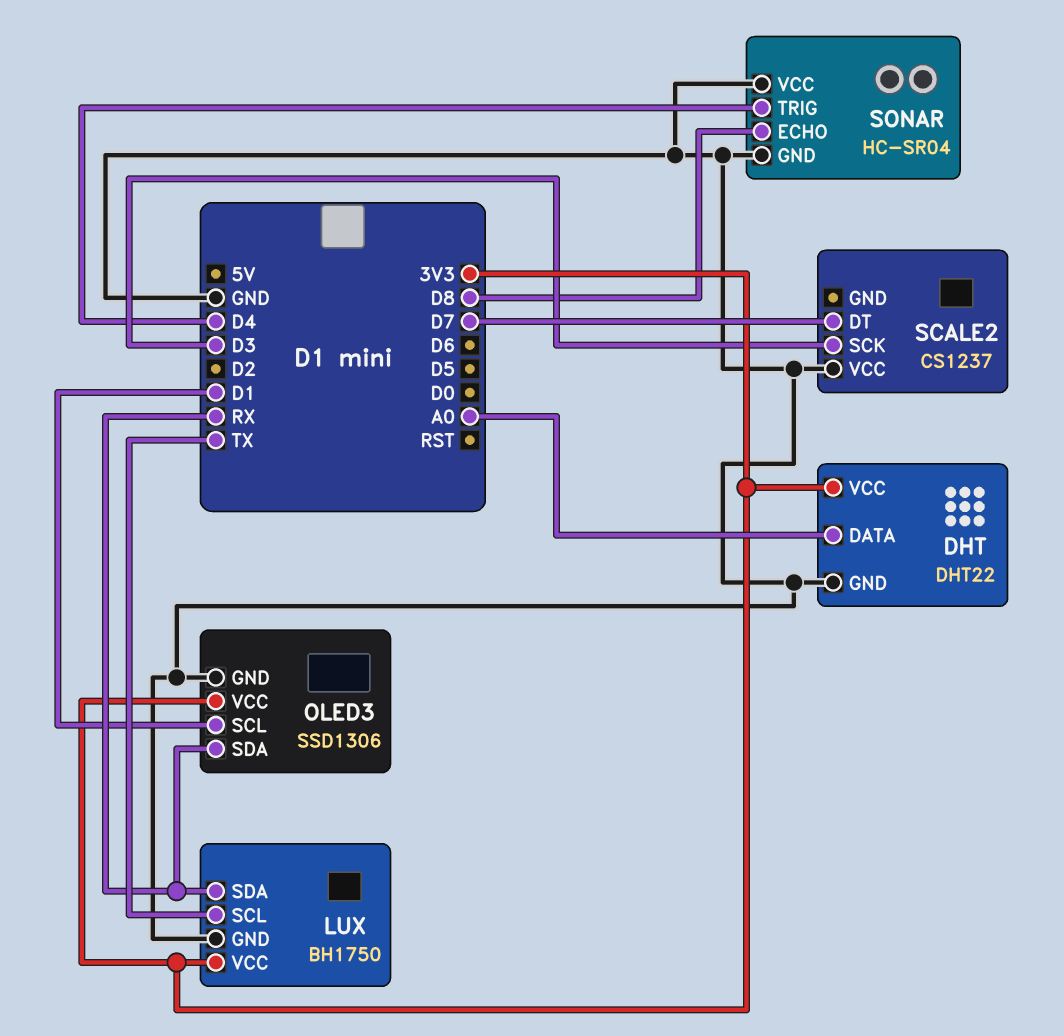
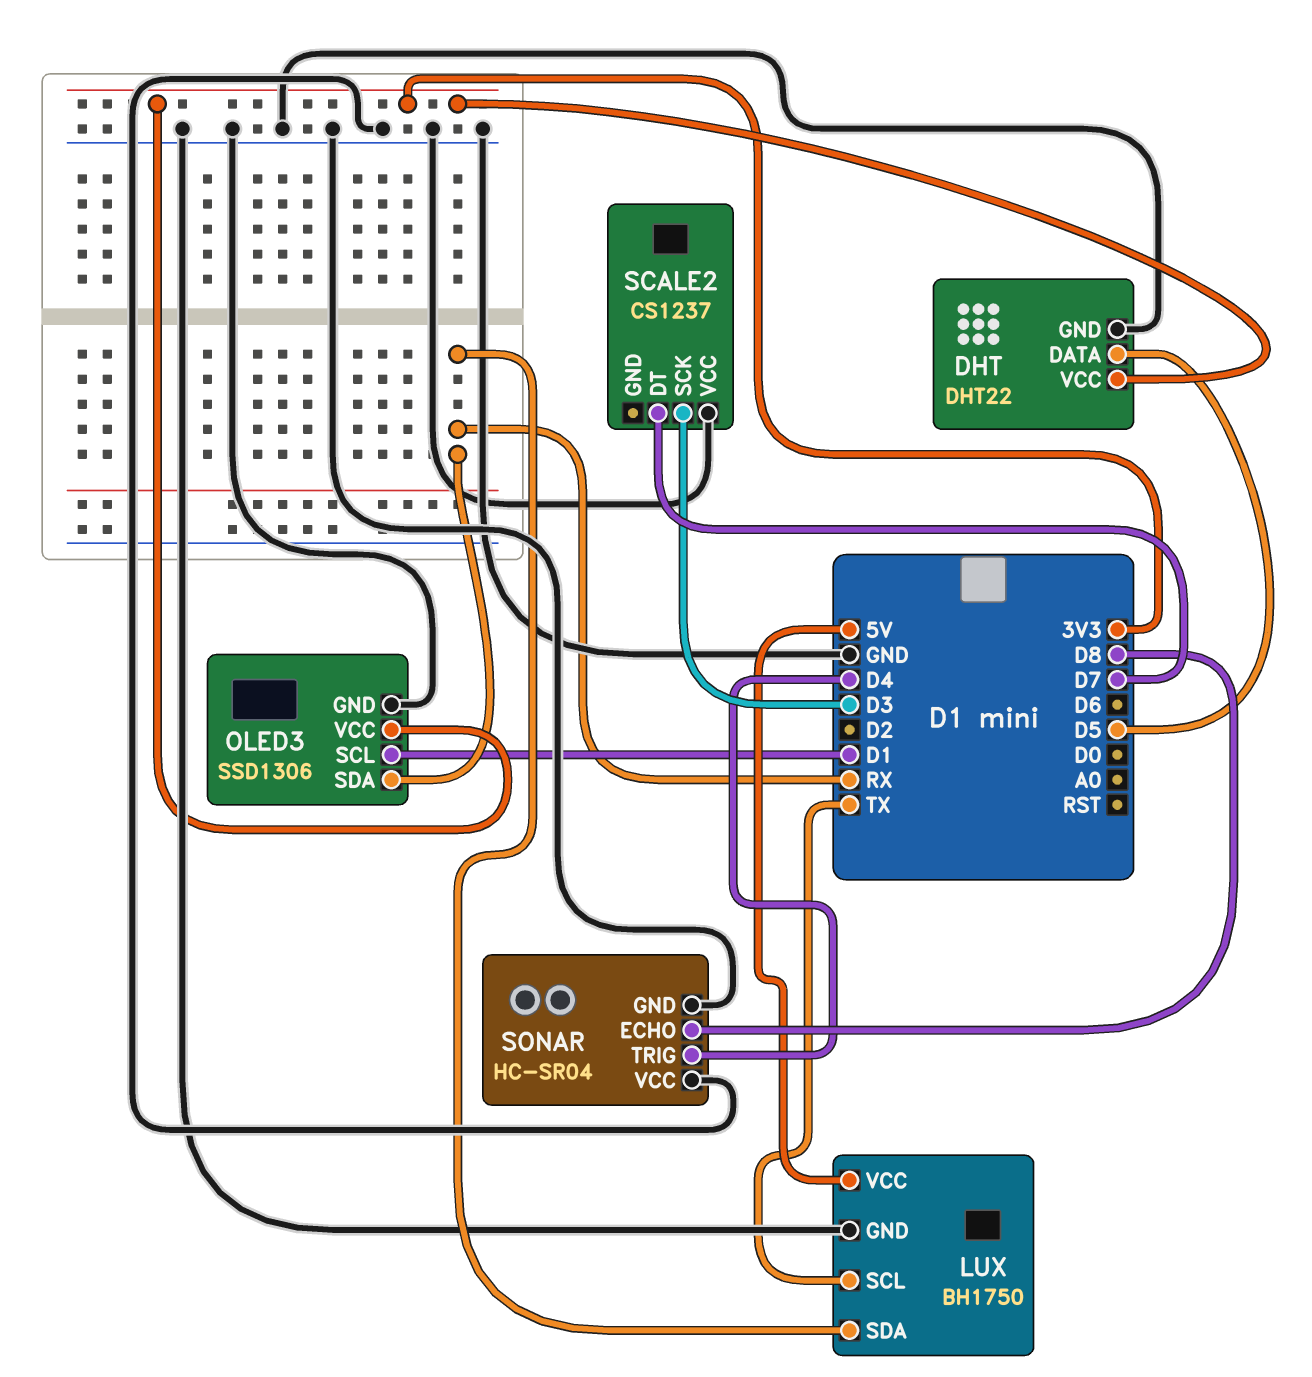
DHT pin DATA: A0 -> D5
LUX pin VCC: 3V3 -> 5V

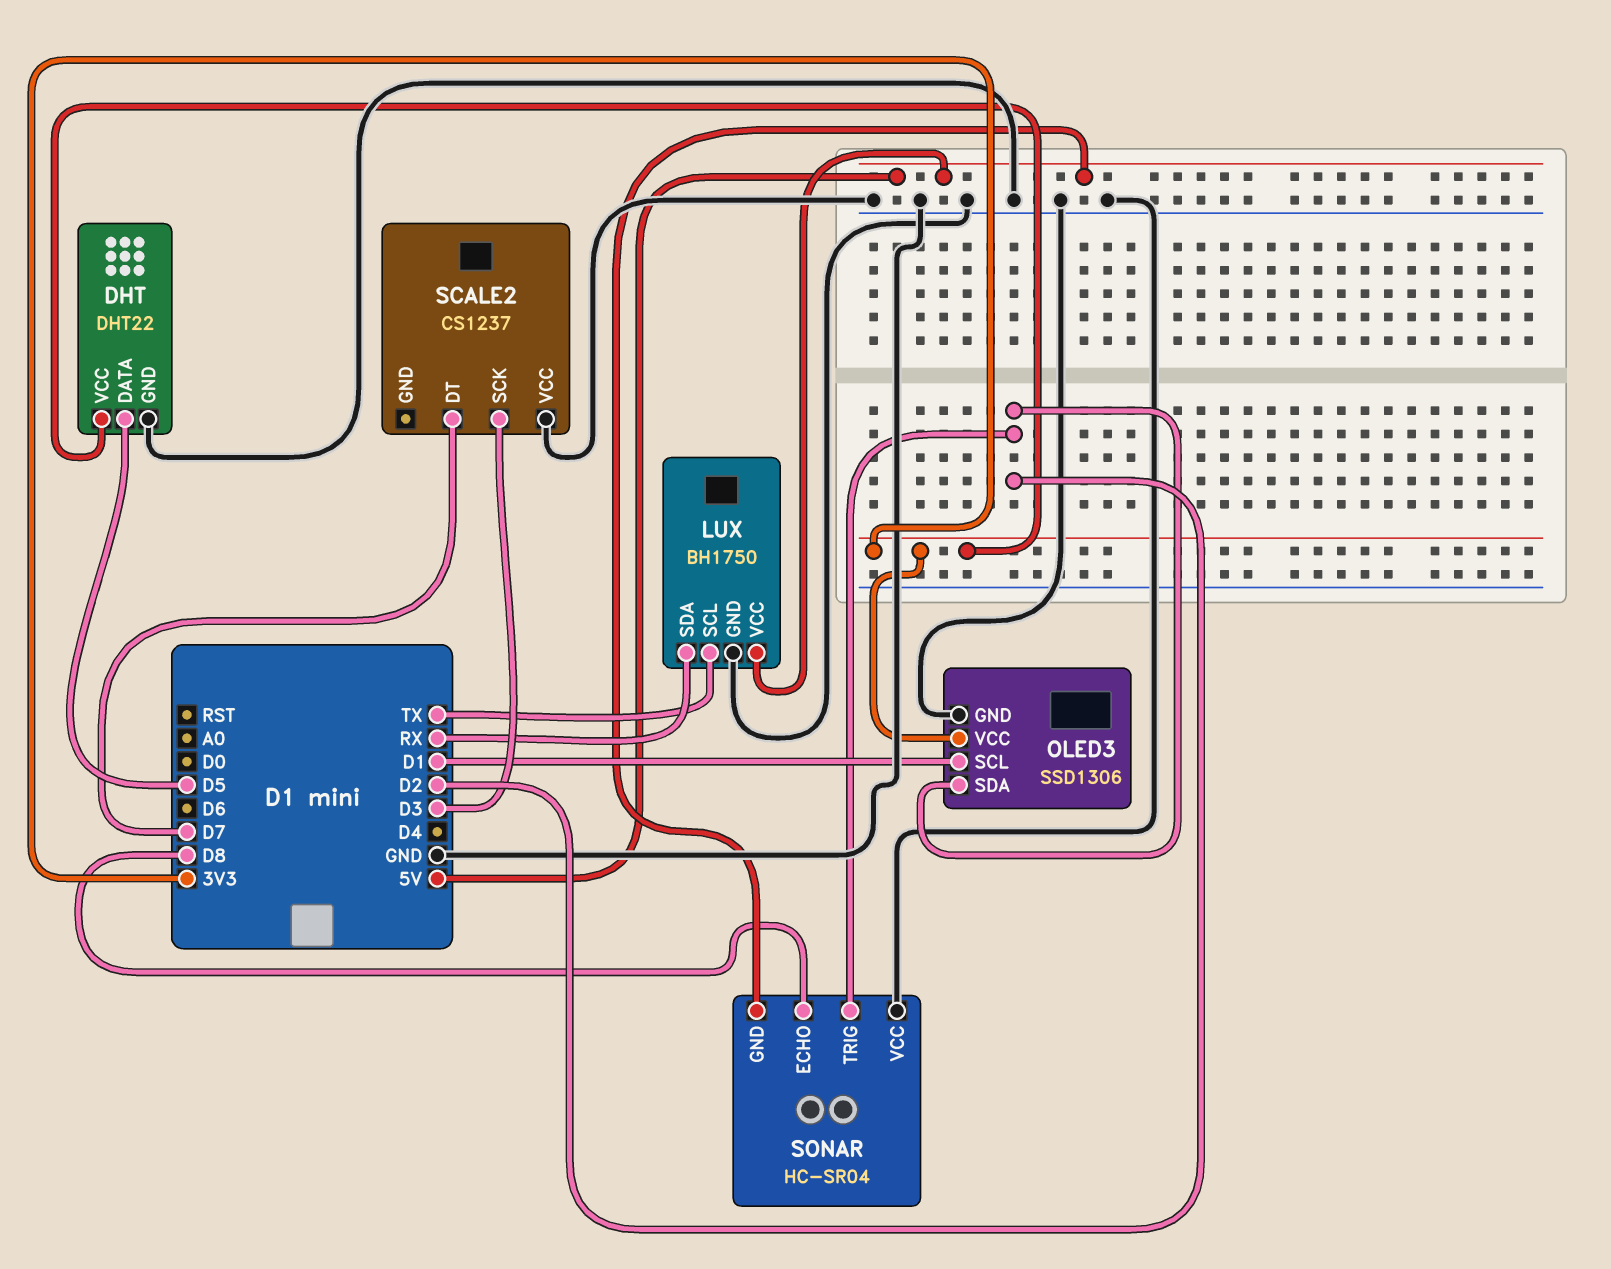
OLED3 pin SDA: RX -> D2
SONAR pin GND: GND -> 5V
SONAR pin TRIG: D4 -> D2

